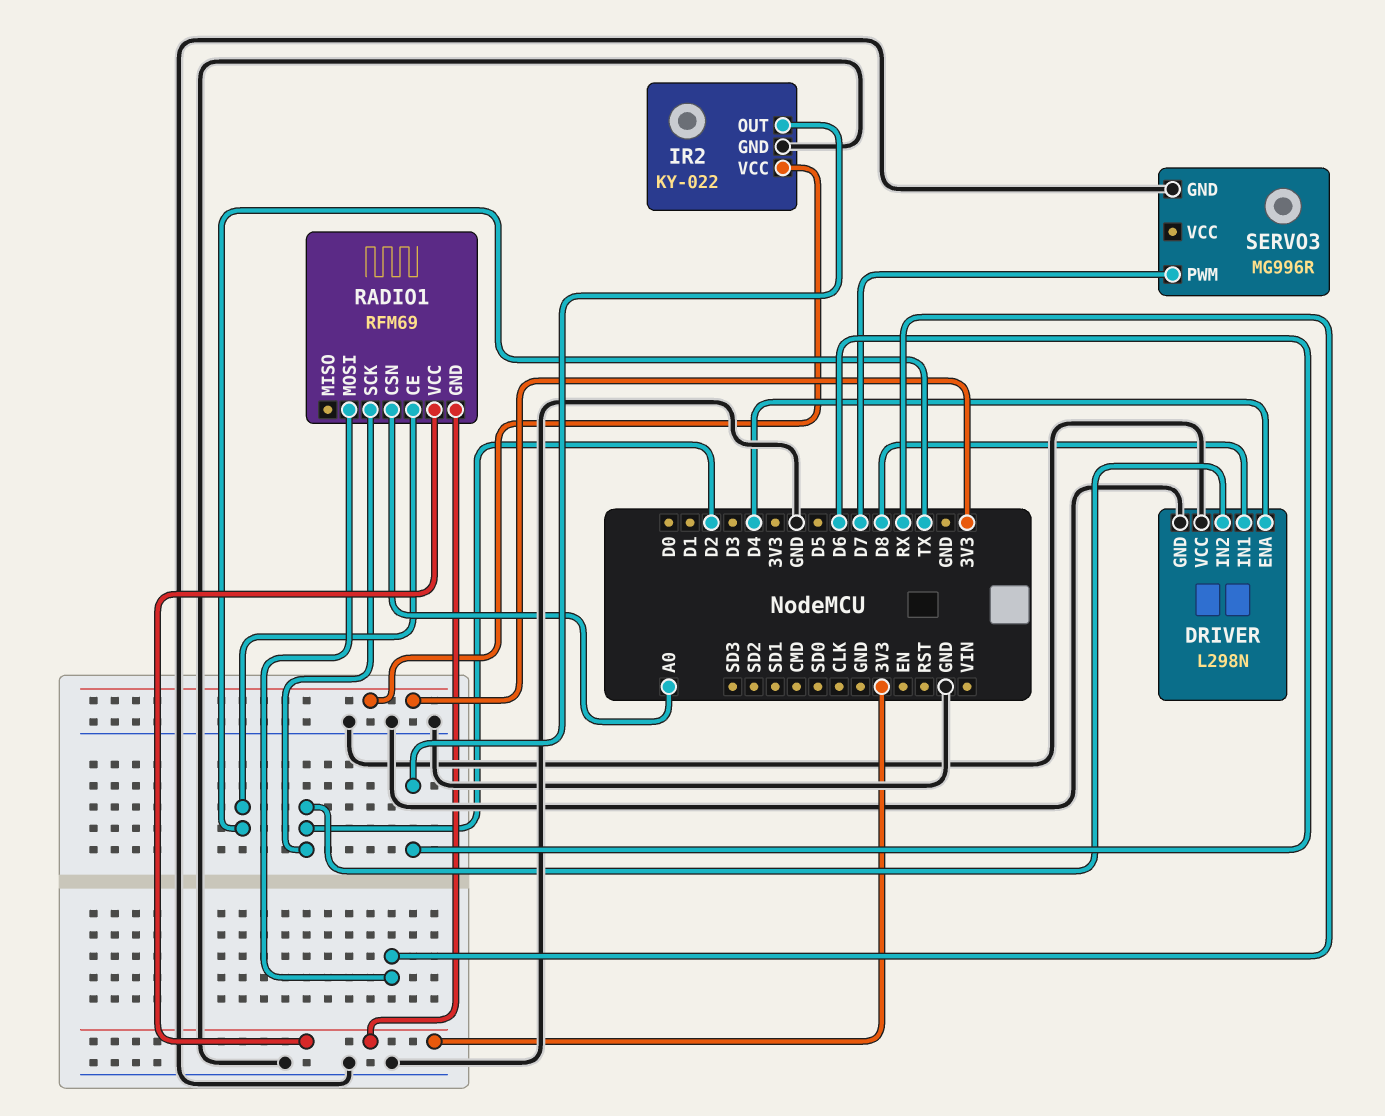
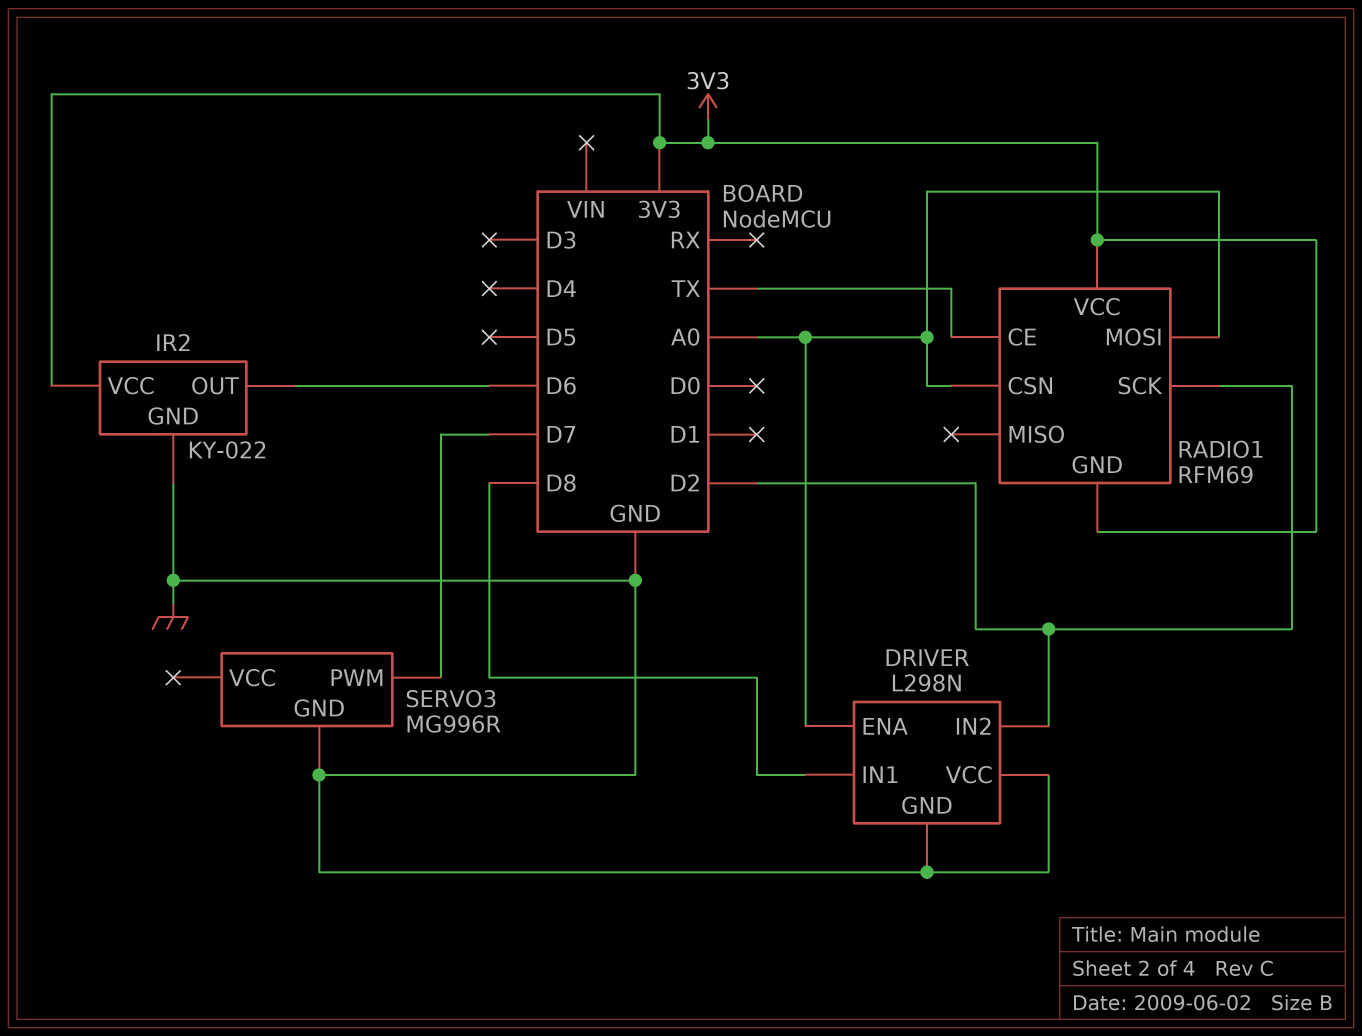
DRIVER pin ENA: D4 -> A0
RADIO1 pin MOSI: RX -> A0

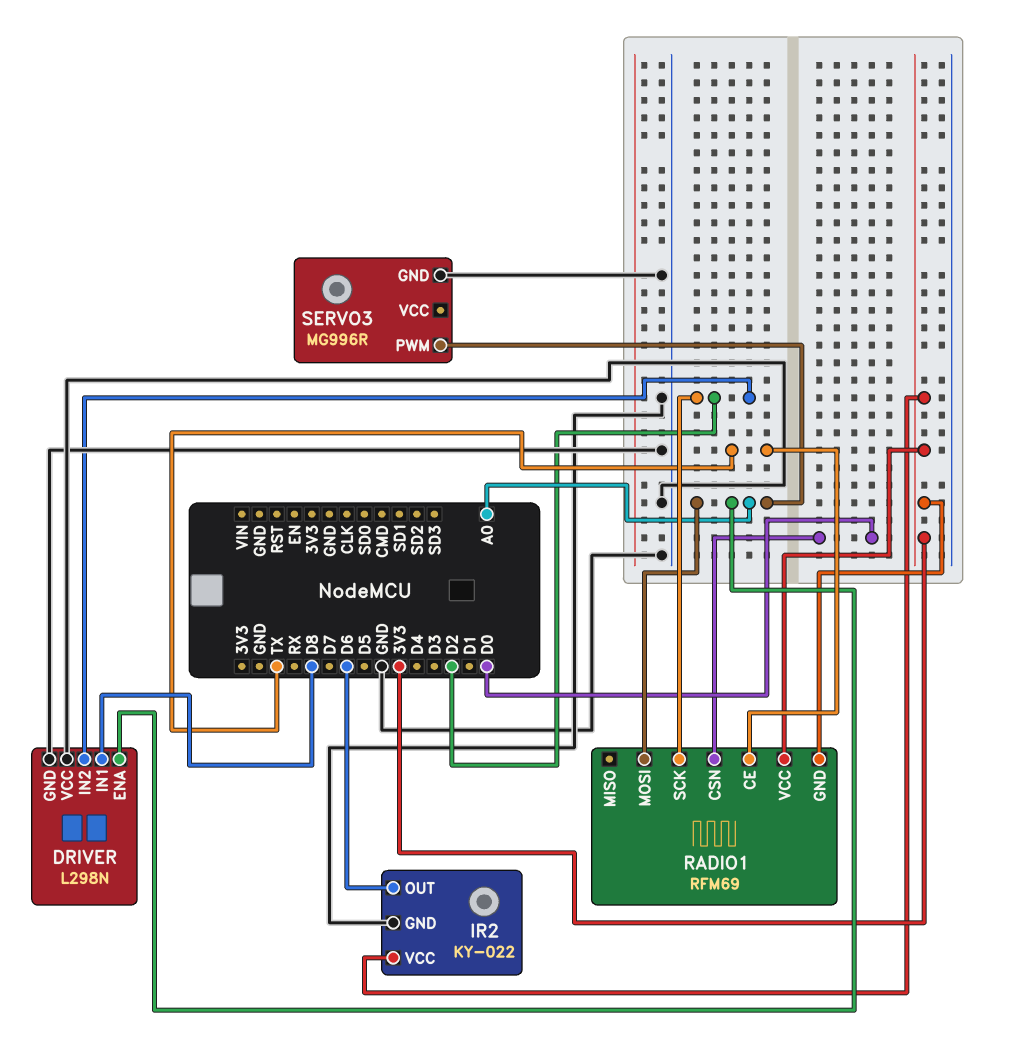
RADIO1 pin CSN: A0 -> D0
SERVO3 pin PWM: D7 -> A0

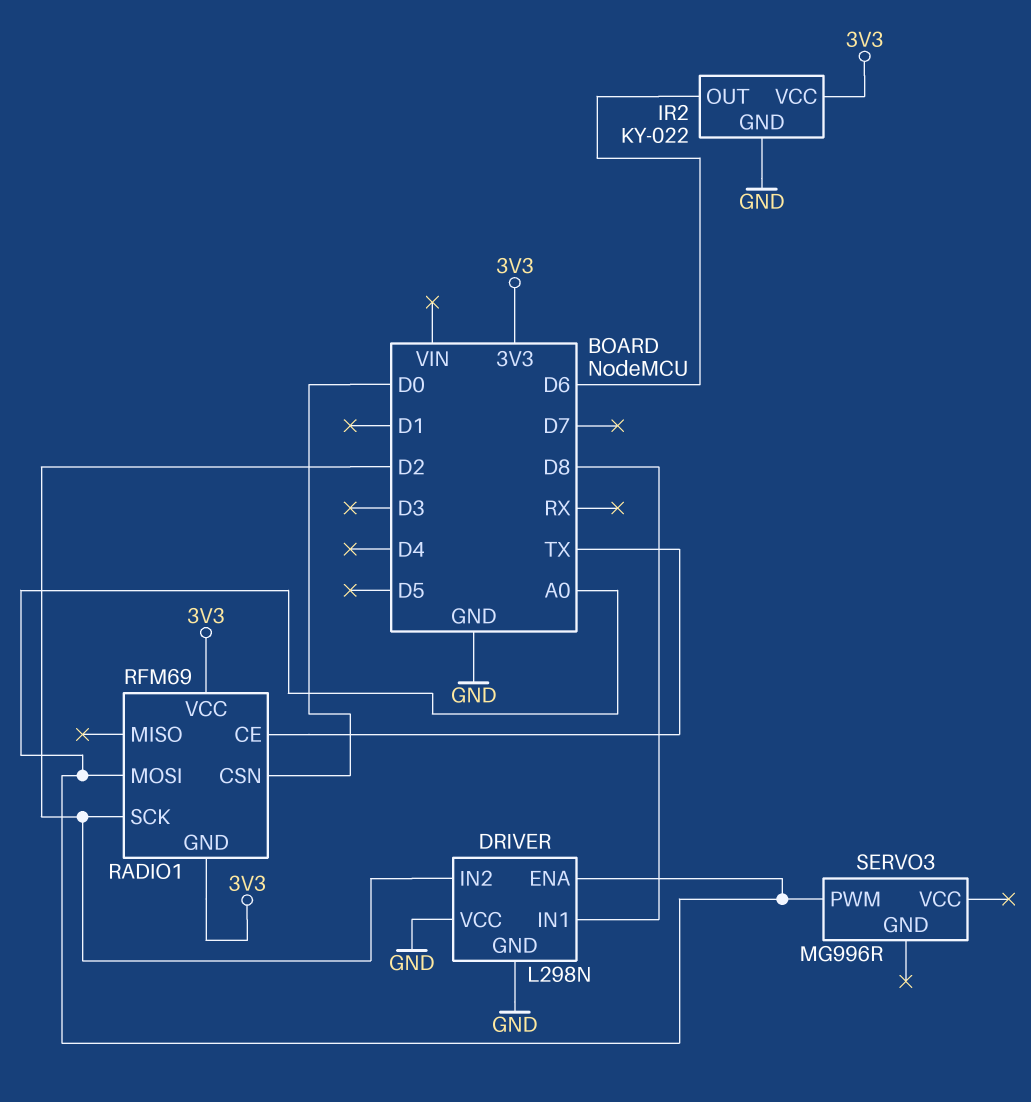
SERVO3 pin GND: GND -> none

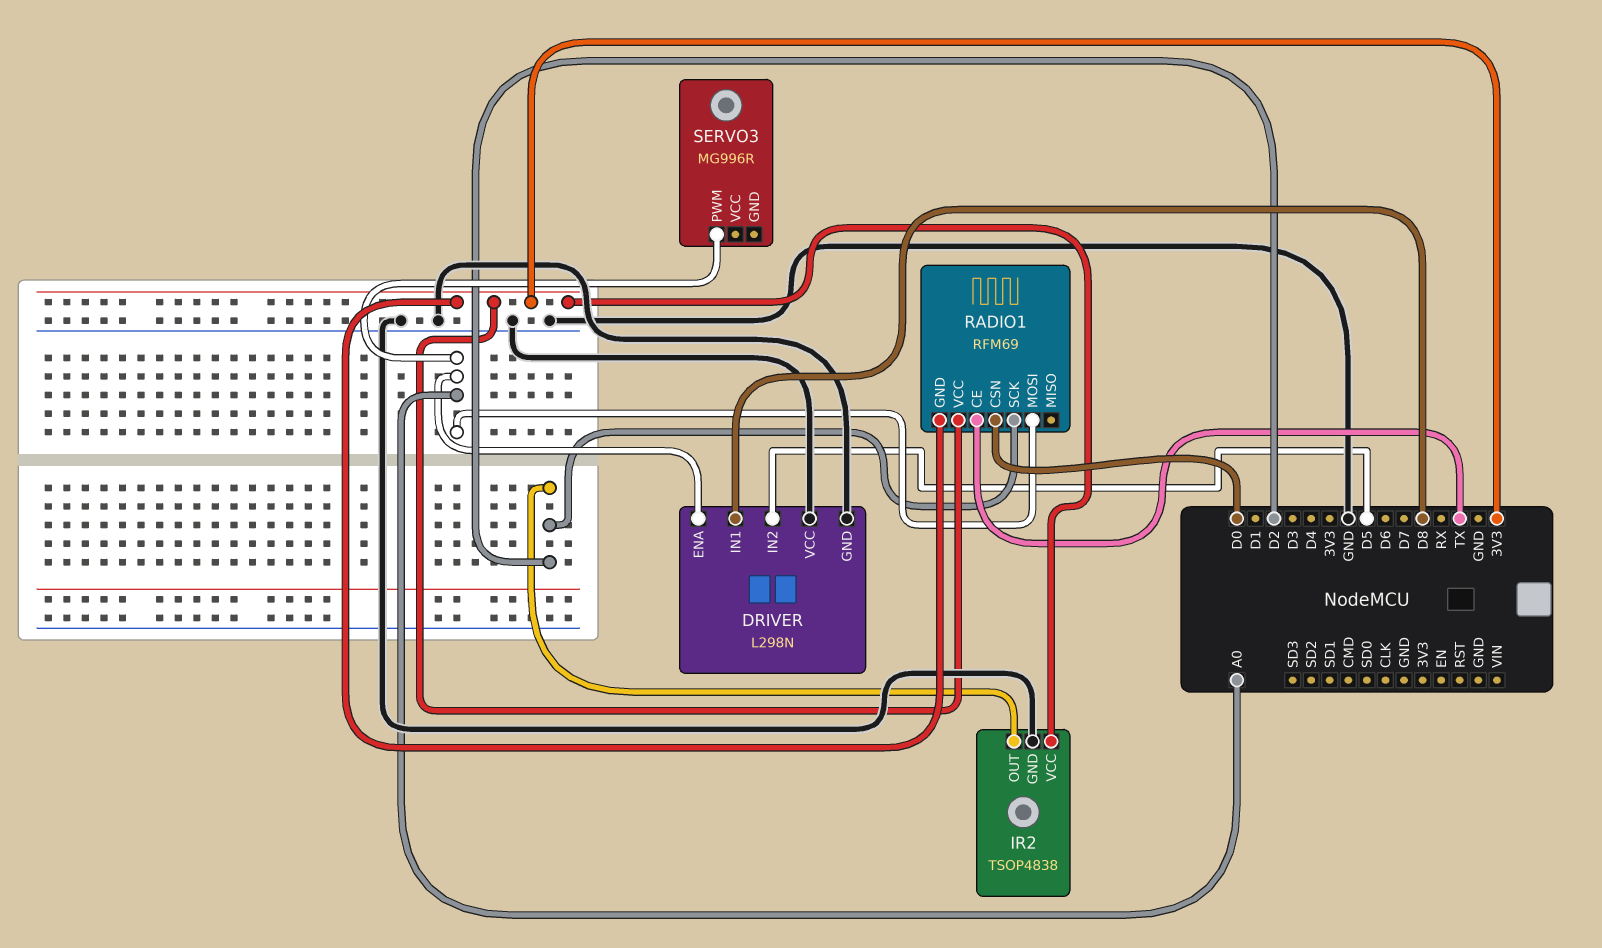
DRIVER pin IN2: D2 -> D5
IR2: KY-022 -> TSOP4838
IR2 pin OUT: D6 -> D2

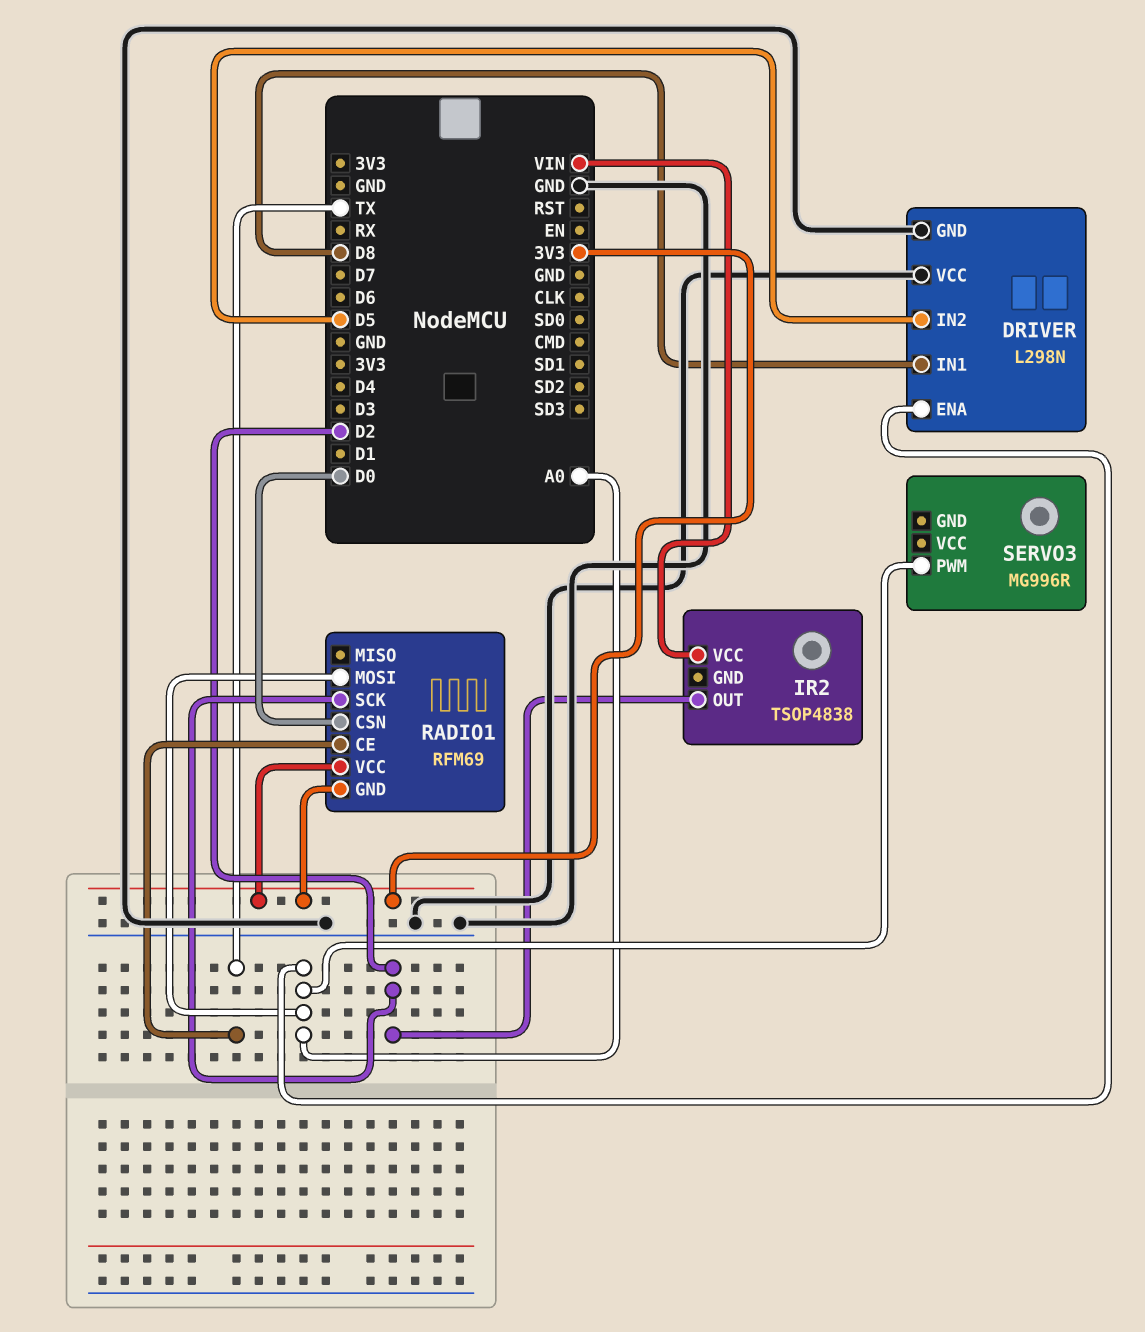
IR2 pin GND: GND -> none
IR2 pin VCC: 3V3 -> VIN

